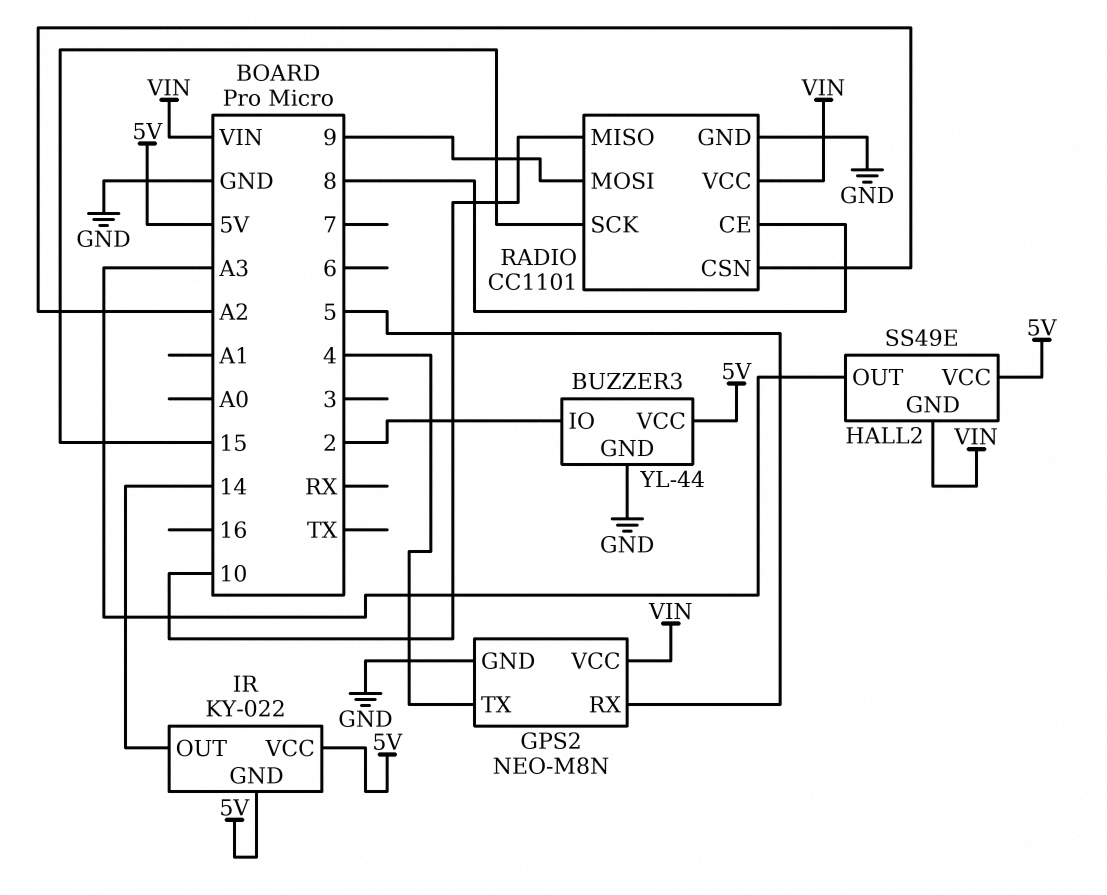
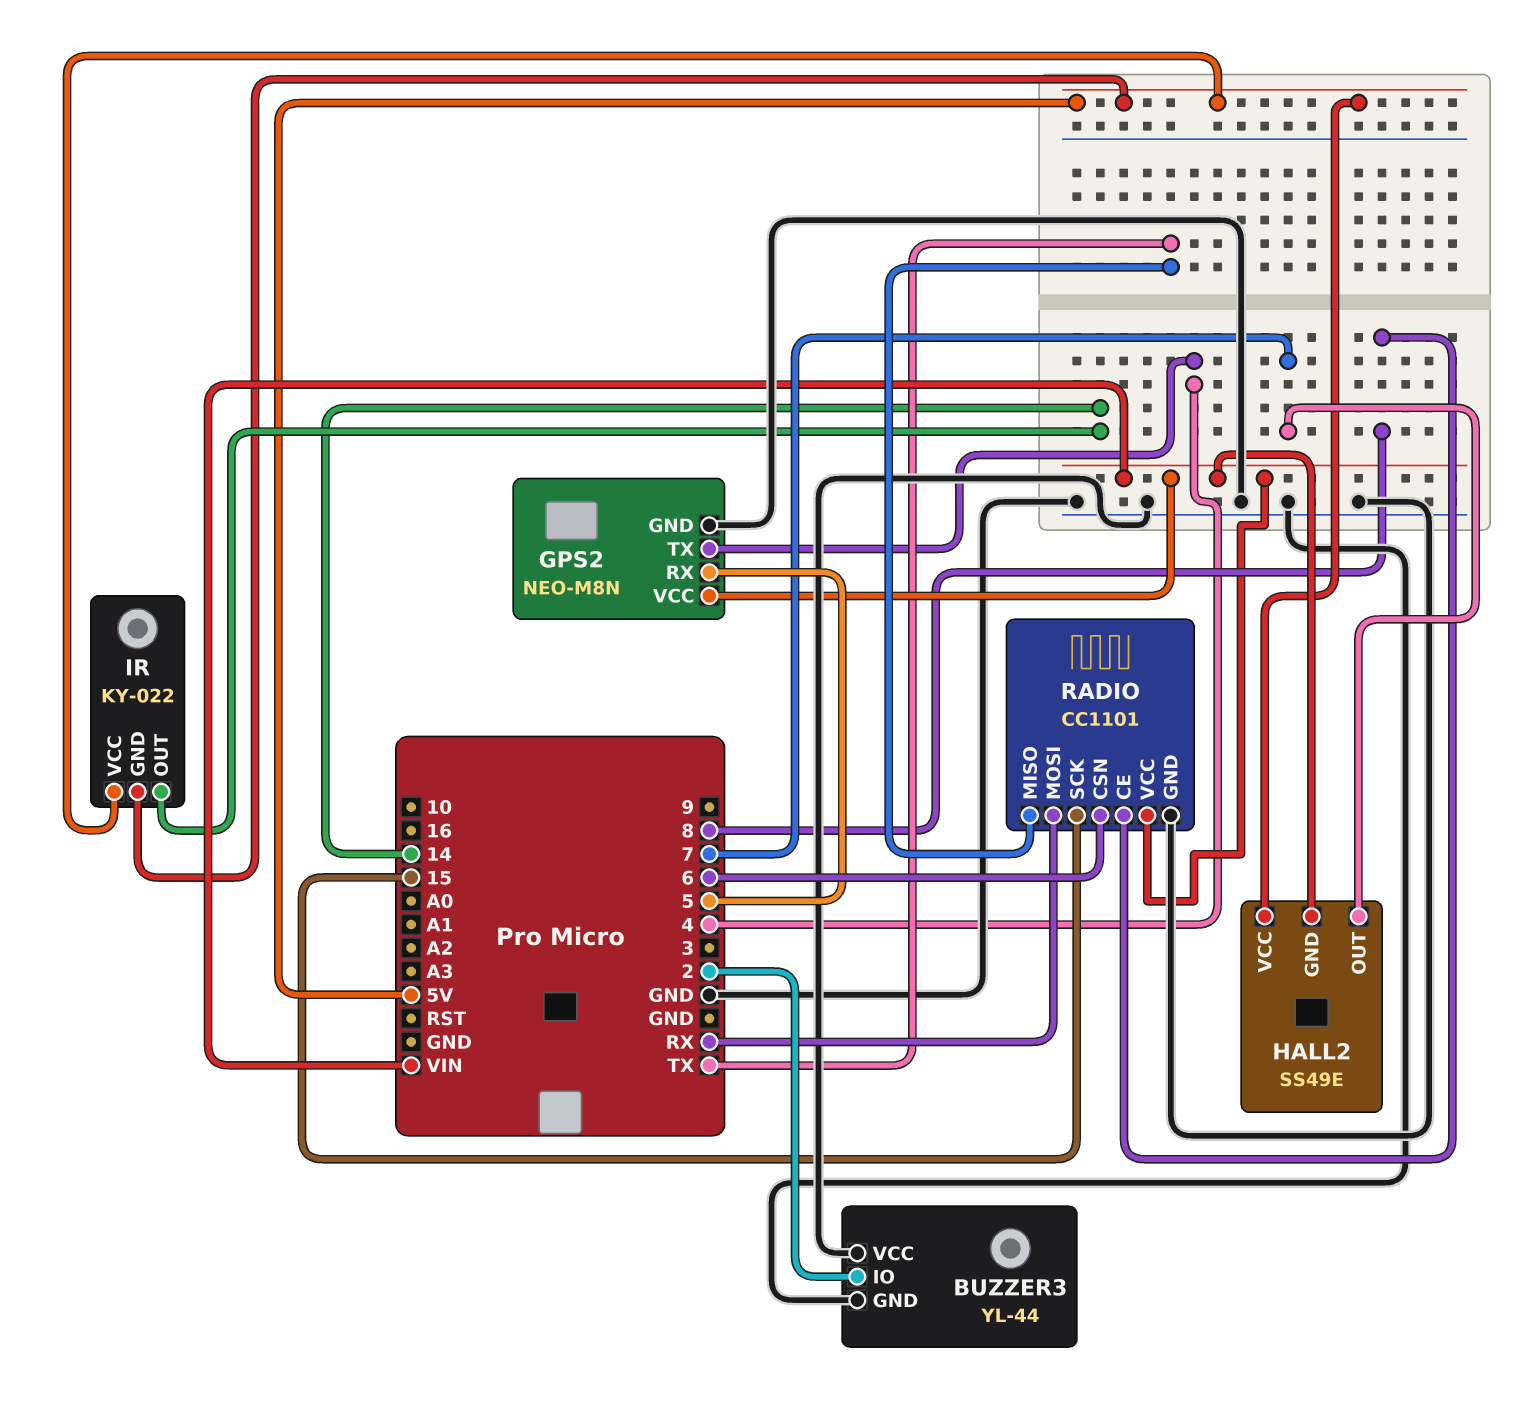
BUZZER3 pin VCC: 5V -> GND
HALL2 pin OUT: A3 -> 7
RADIO pin CSN: A2 -> 6
RADIO pin MISO: 10 -> TX
RADIO pin MOSI: 9 -> RX

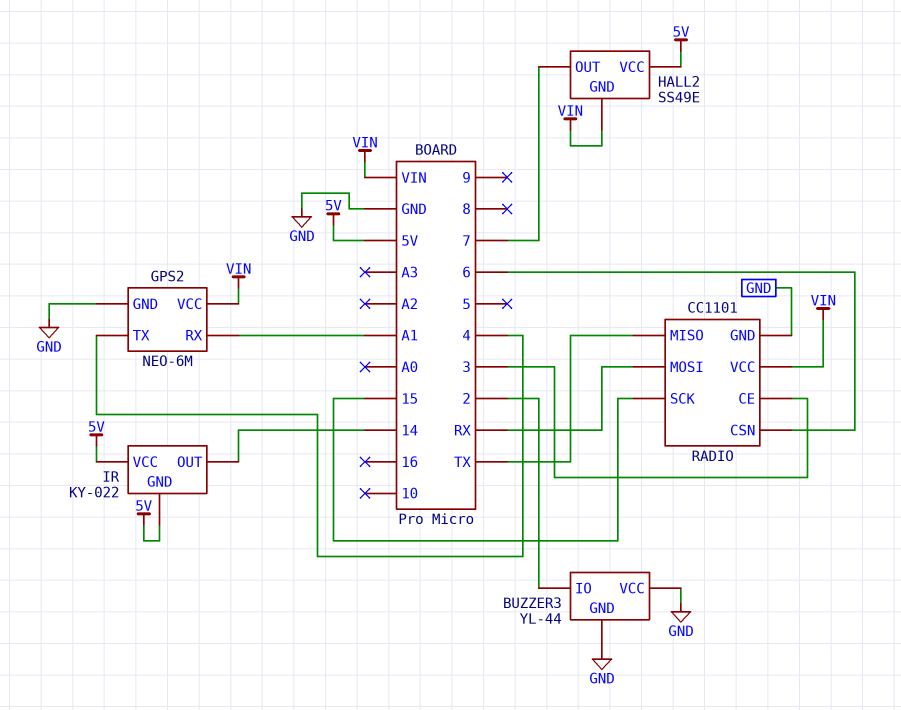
GPS2: NEO-M8N -> NEO-6M
GPS2 pin RX: 5 -> A1
RADIO pin CE: 8 -> 3

